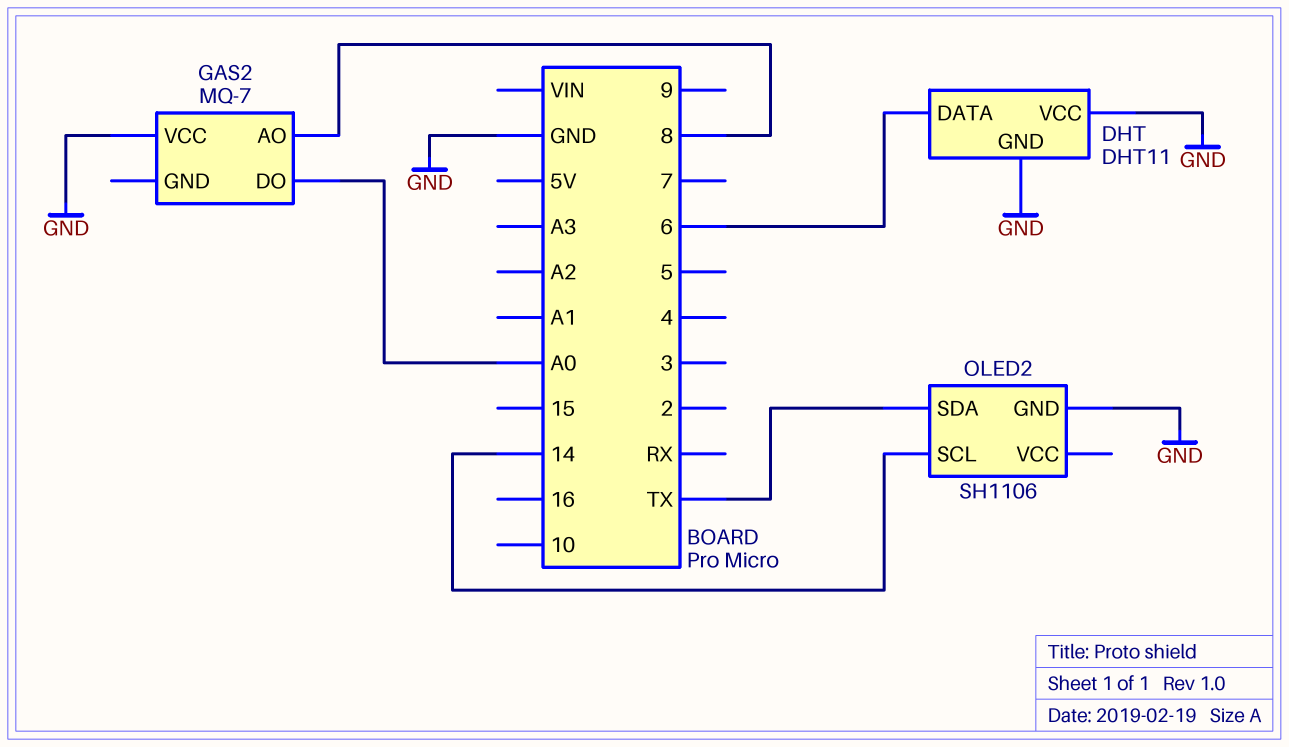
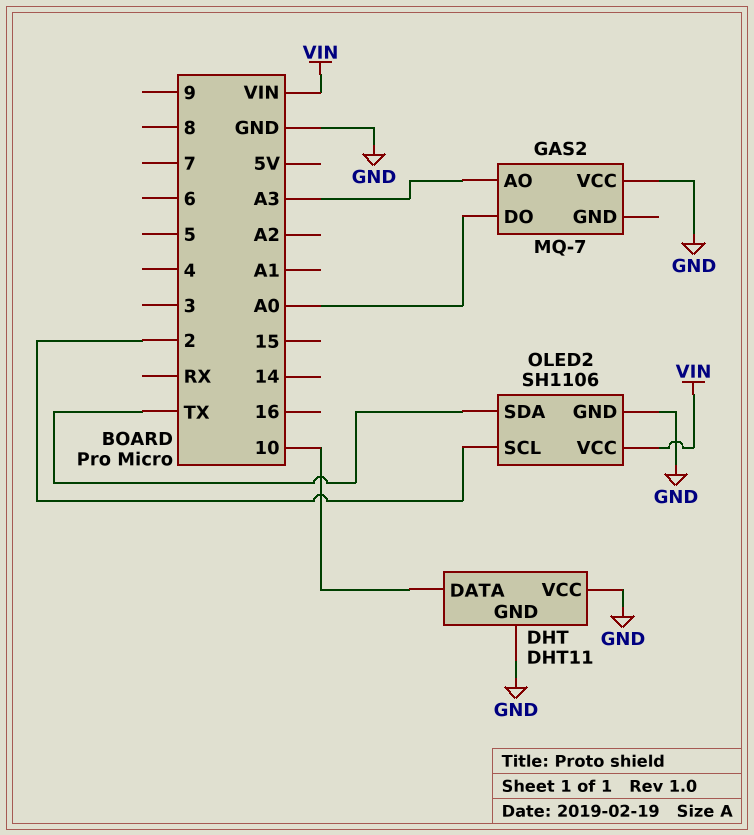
DHT pin DATA: 6 -> 10
GAS2 pin AO: 8 -> A3
OLED2 pin SCL: 14 -> 2
OLED2 pin VCC: none -> VIN

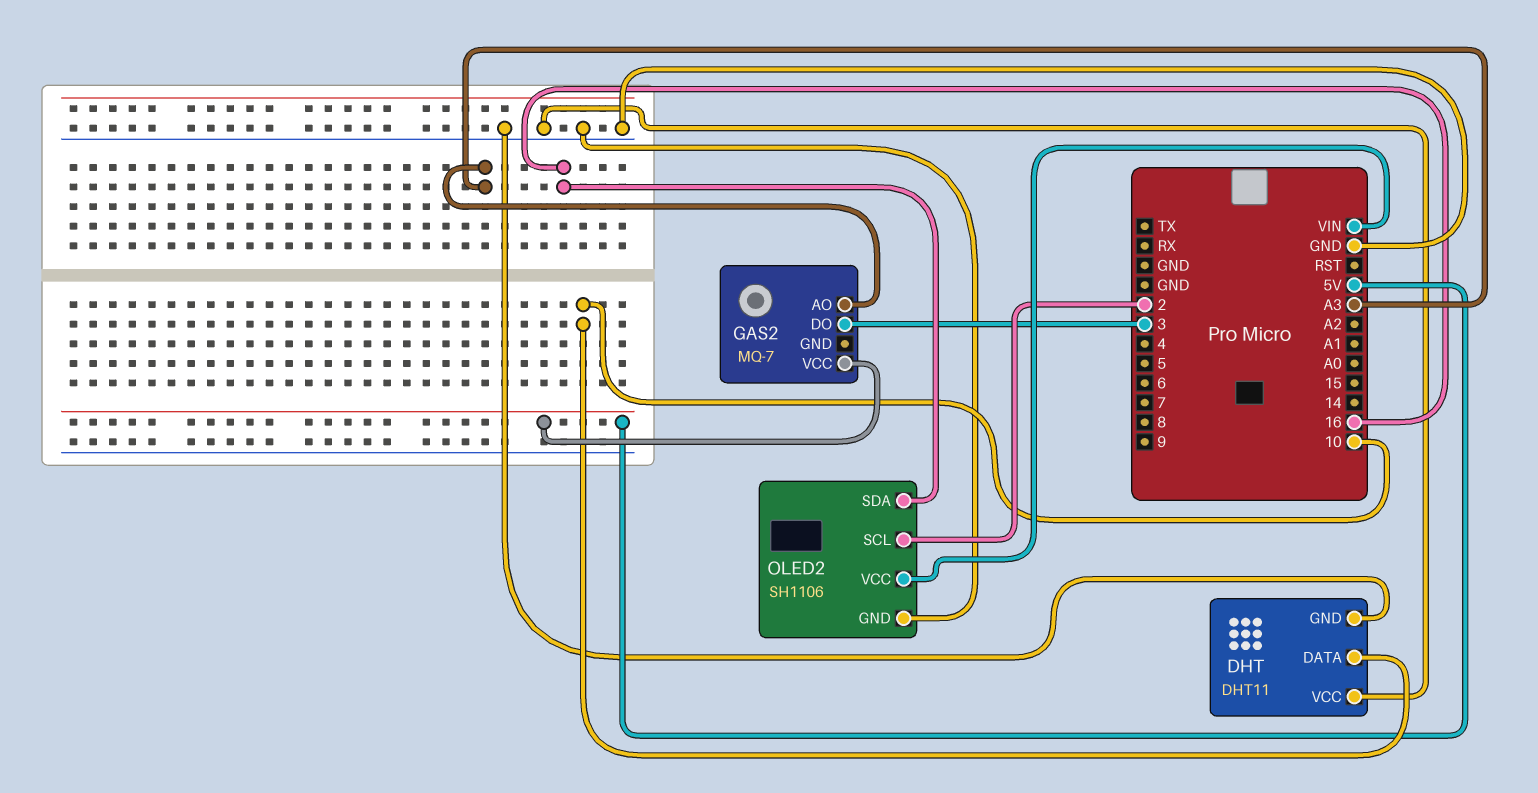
GAS2 pin DO: A0 -> 3
GAS2 pin VCC: GND -> 5V
OLED2 pin SDA: TX -> 16

